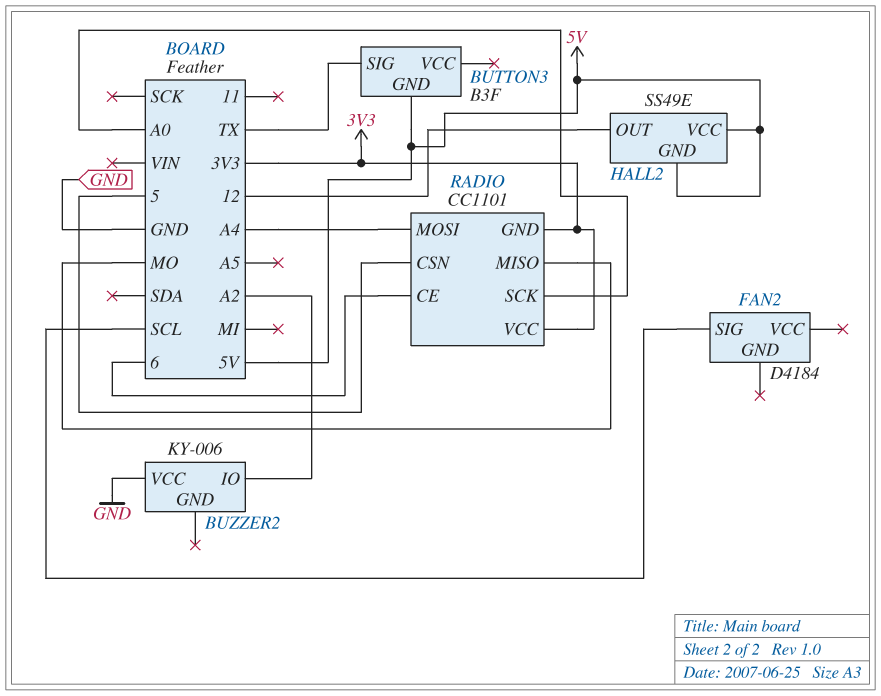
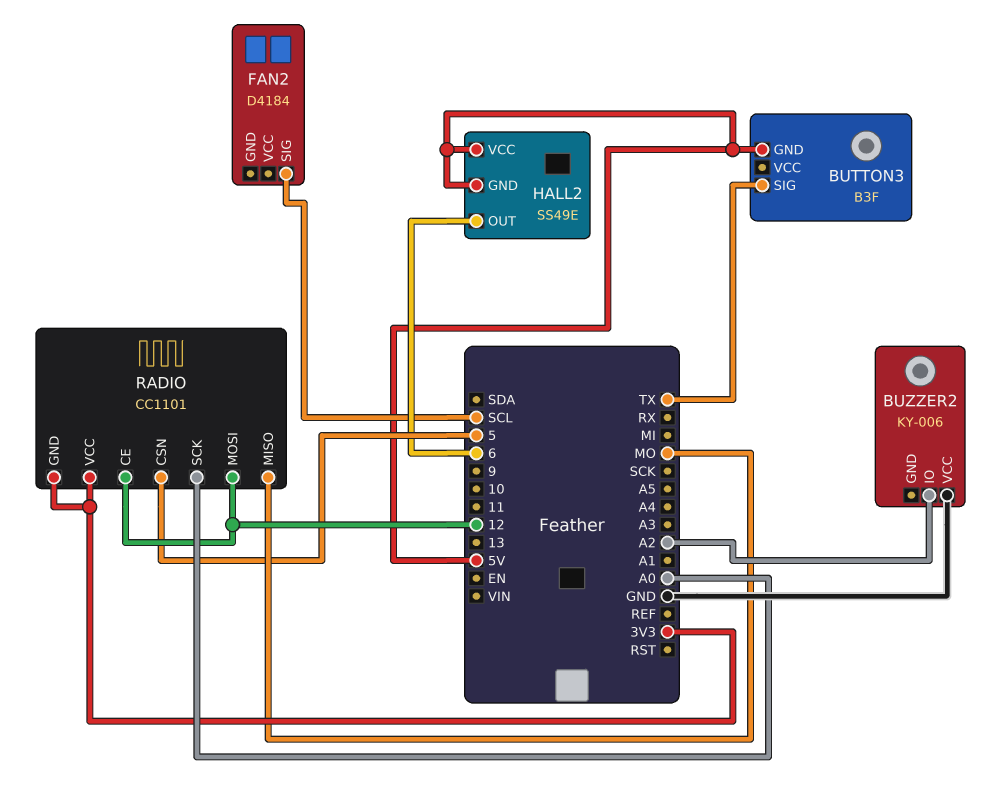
HALL2 pin OUT: 12 -> 6
RADIO pin CE: 6 -> 12
RADIO pin MOSI: A4 -> 12

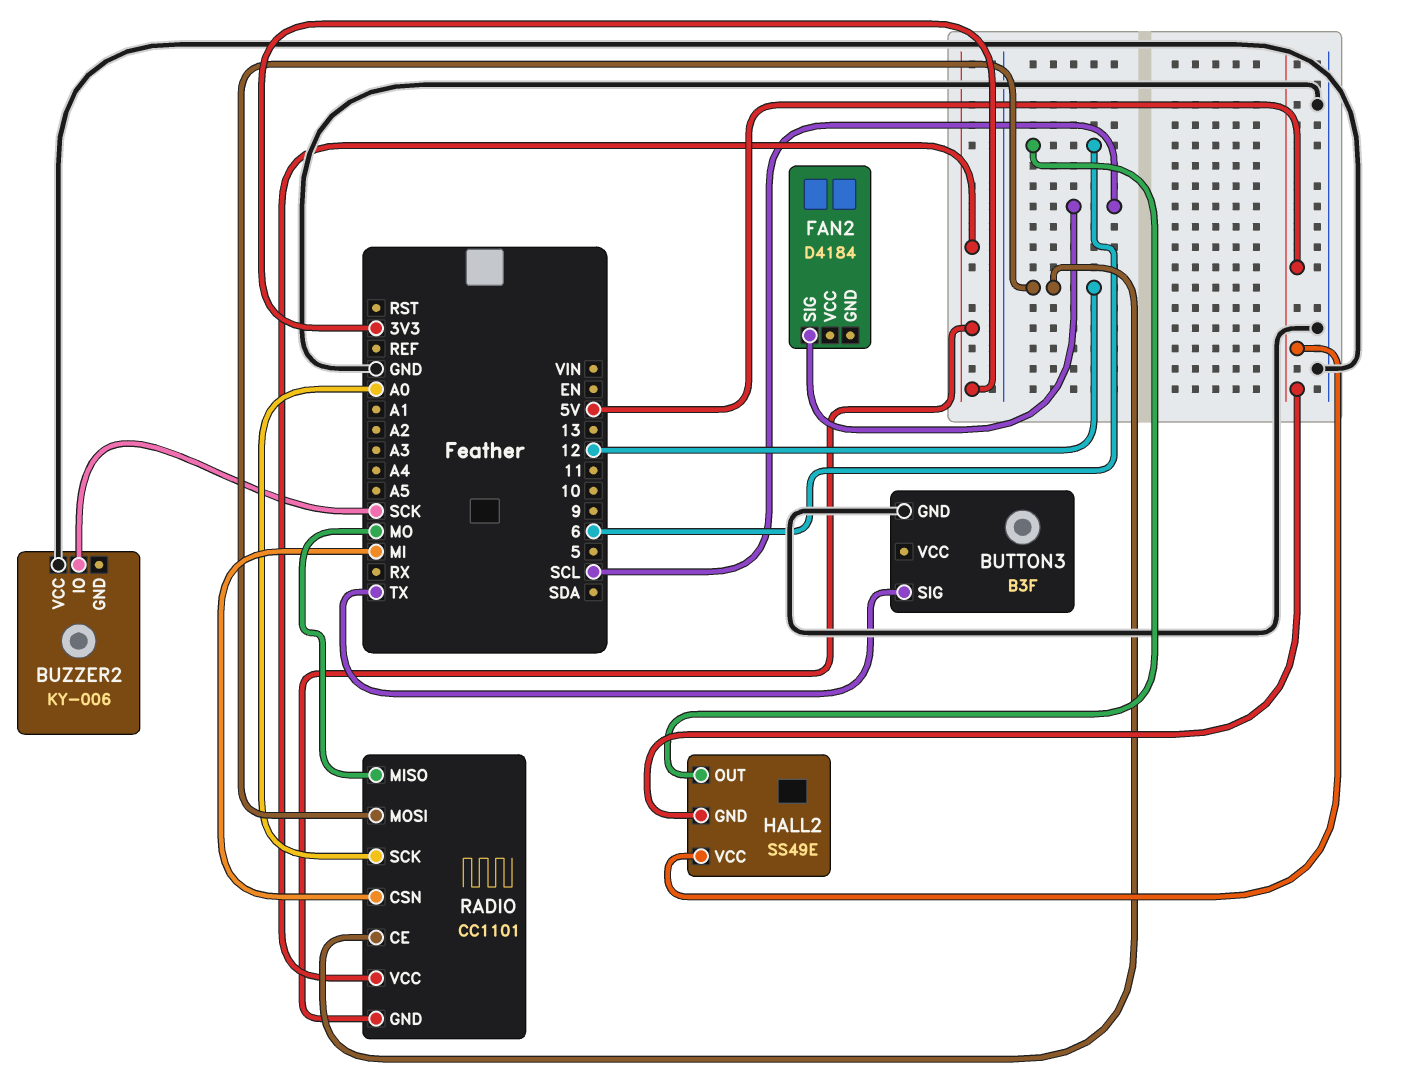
BUTTON3 pin GND: 5V -> GND
BUZZER2 pin IO: A2 -> SCK
RADIO pin CSN: 5 -> MI

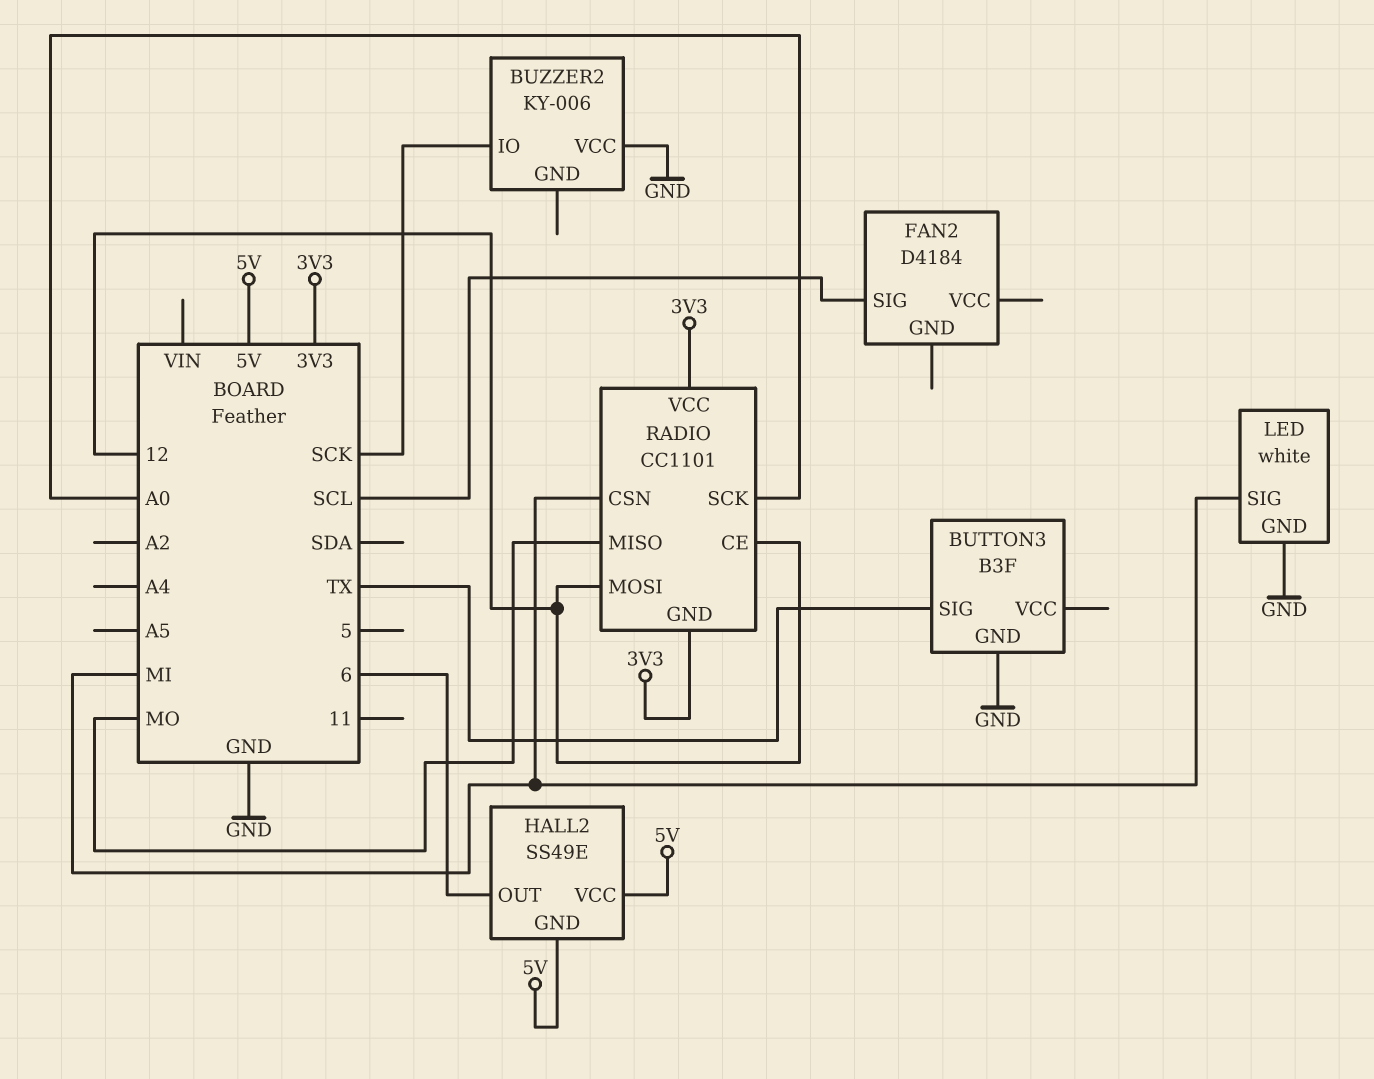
LED: none -> white
LED pin GND: none -> GND
LED pin SIG: none -> MI

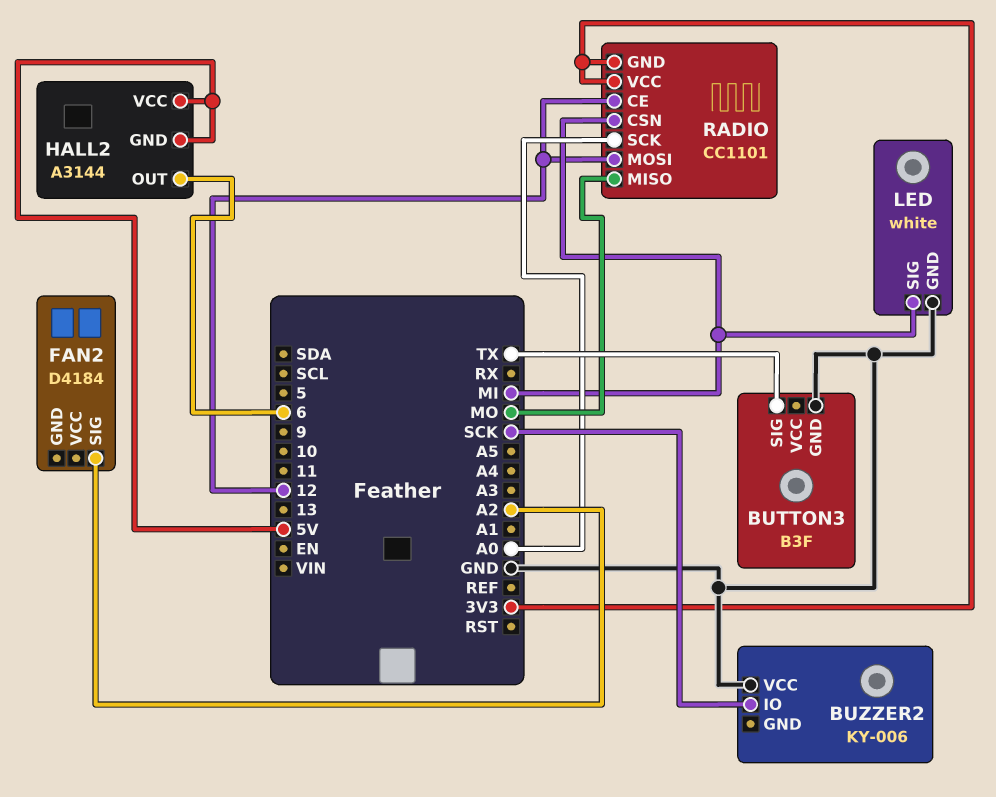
FAN2 pin SIG: SCL -> A2
HALL2: SS49E -> A3144

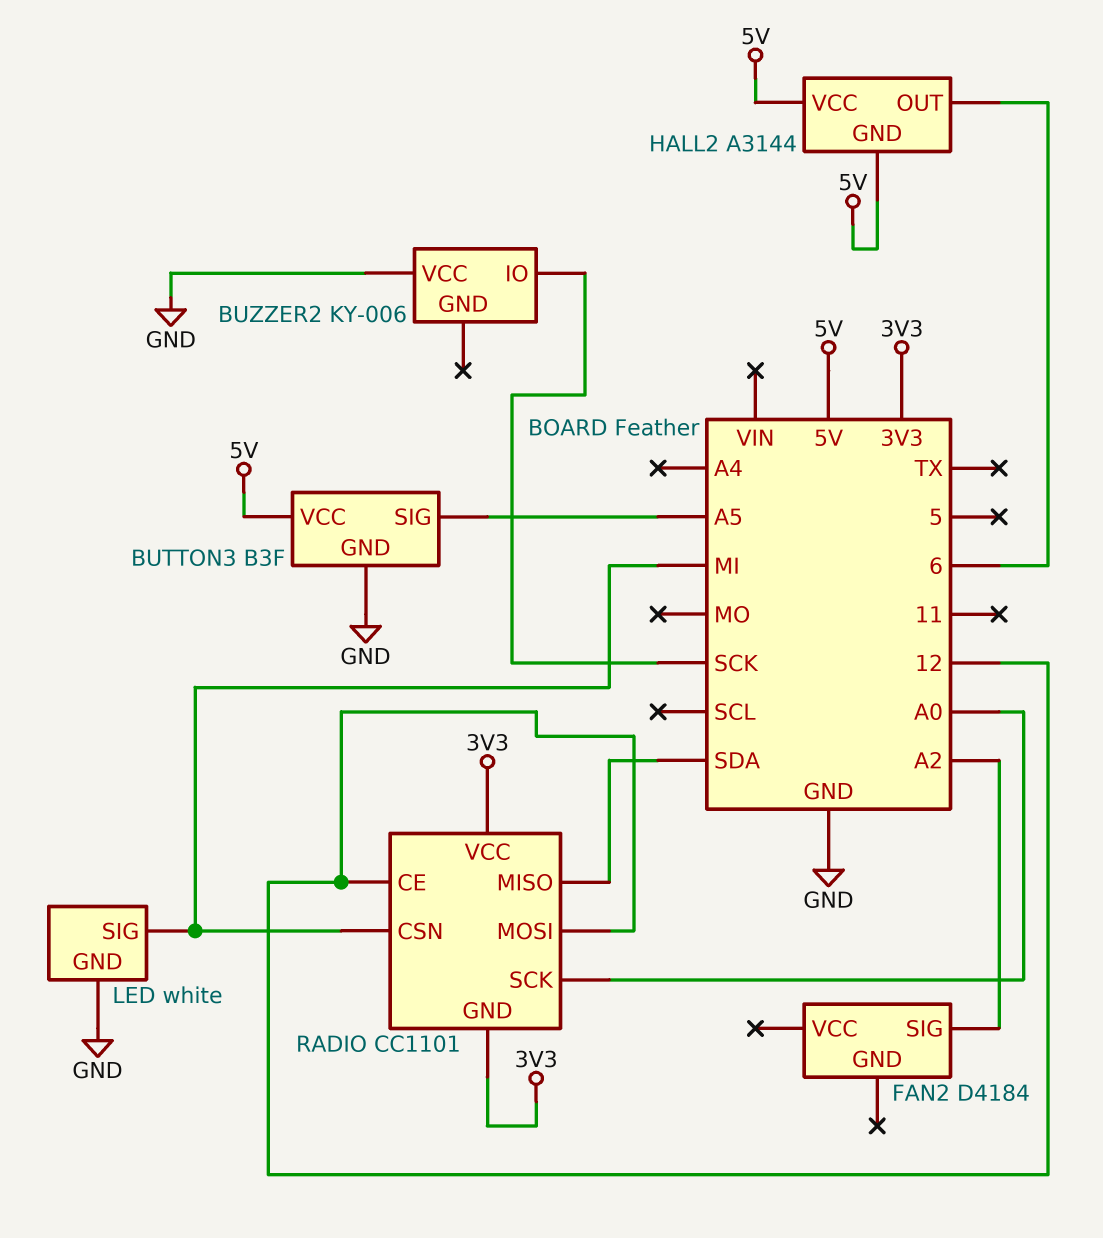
BUTTON3 pin SIG: TX -> A5
BUTTON3 pin VCC: none -> 5V
RADIO pin MISO: MO -> SDA

